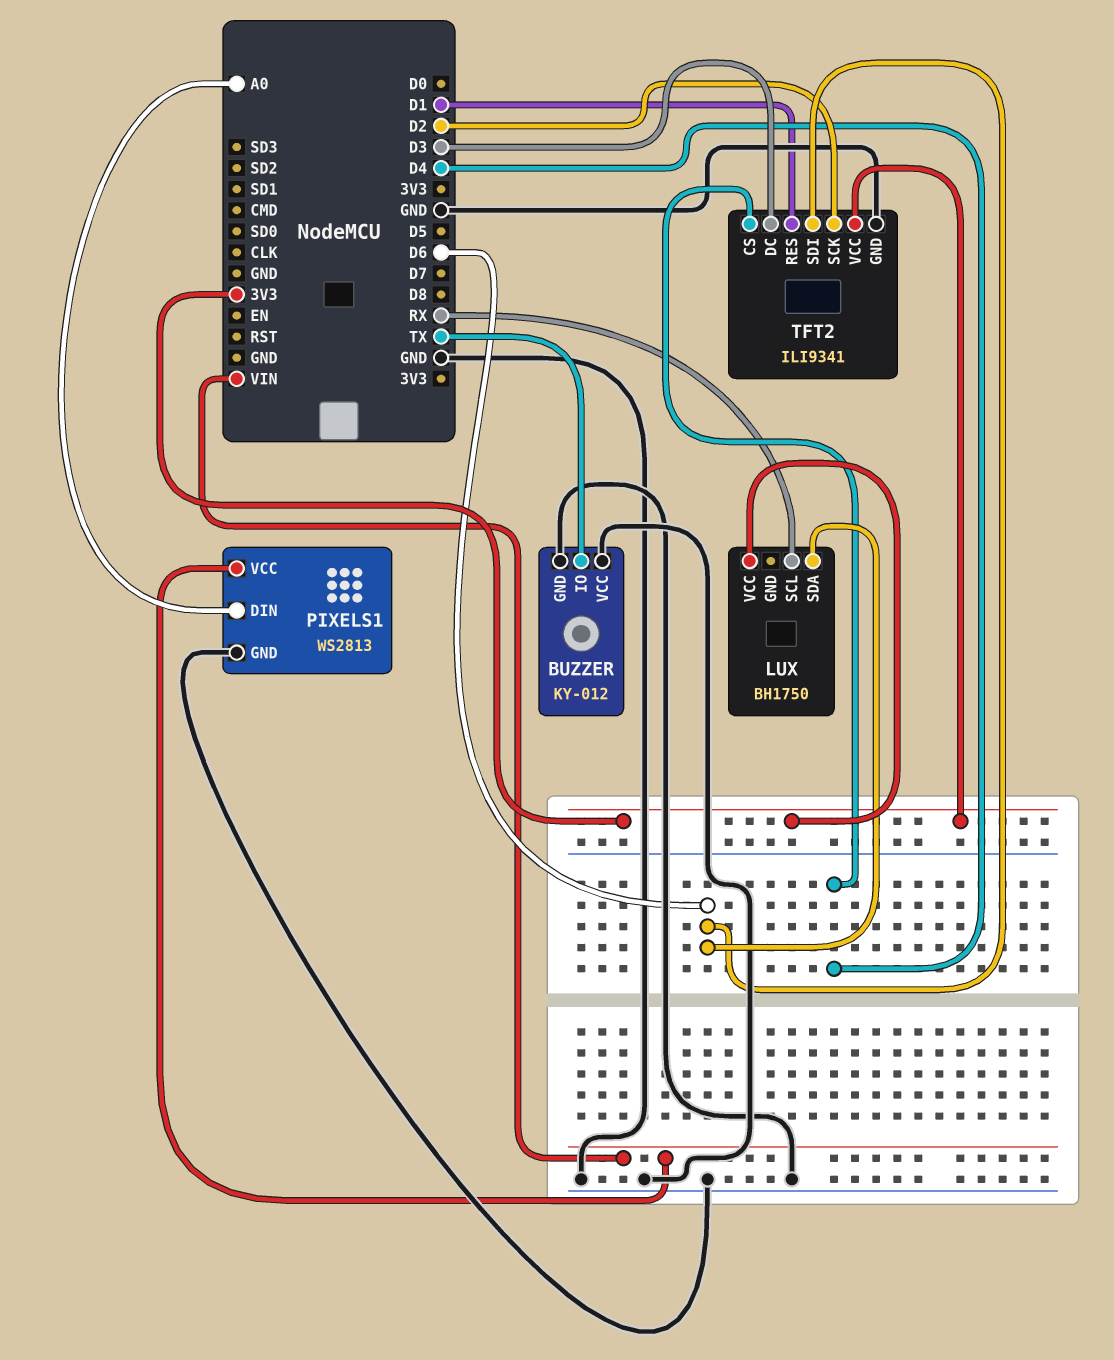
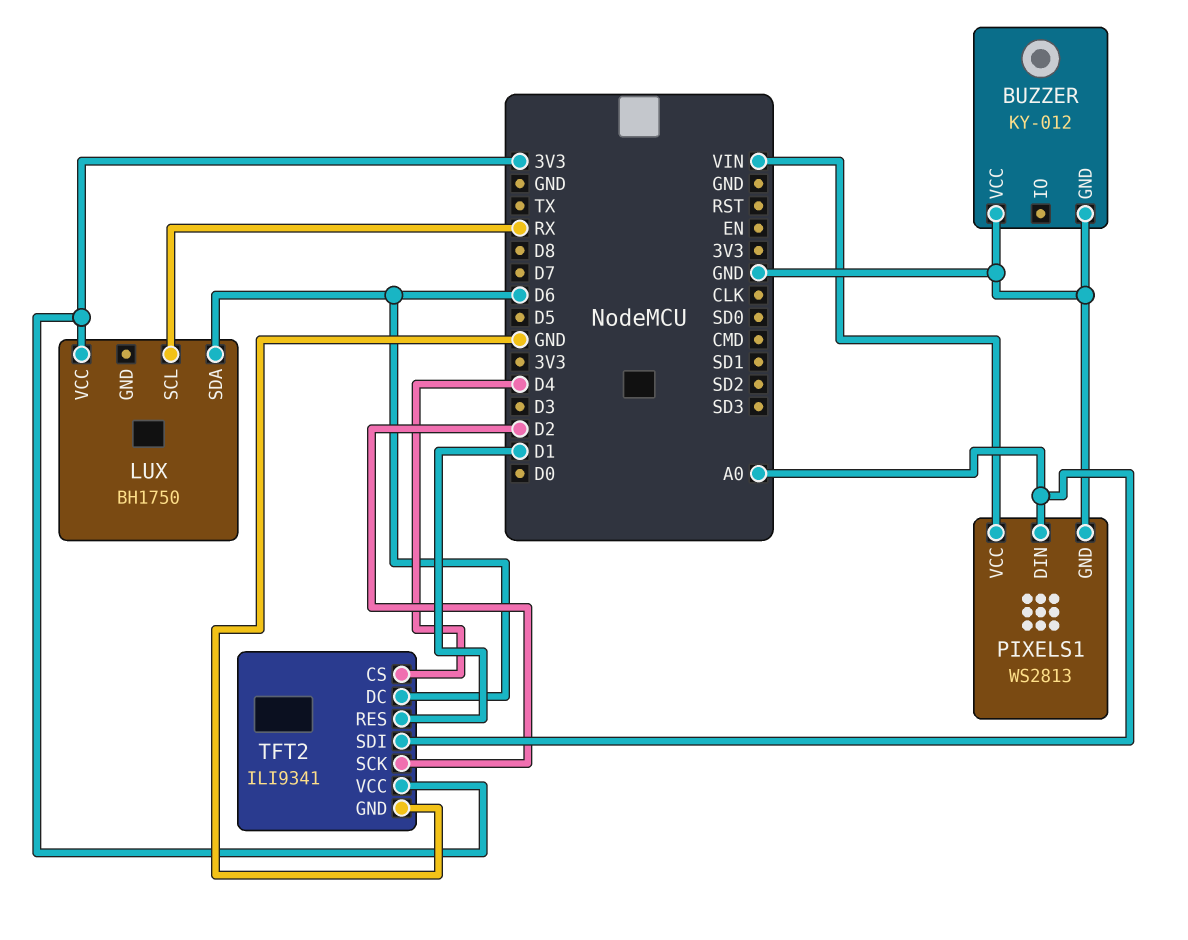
BUZZER pin IO: TX -> none
TFT2 pin DC: D3 -> D6
TFT2 pin SDI: D6 -> A0

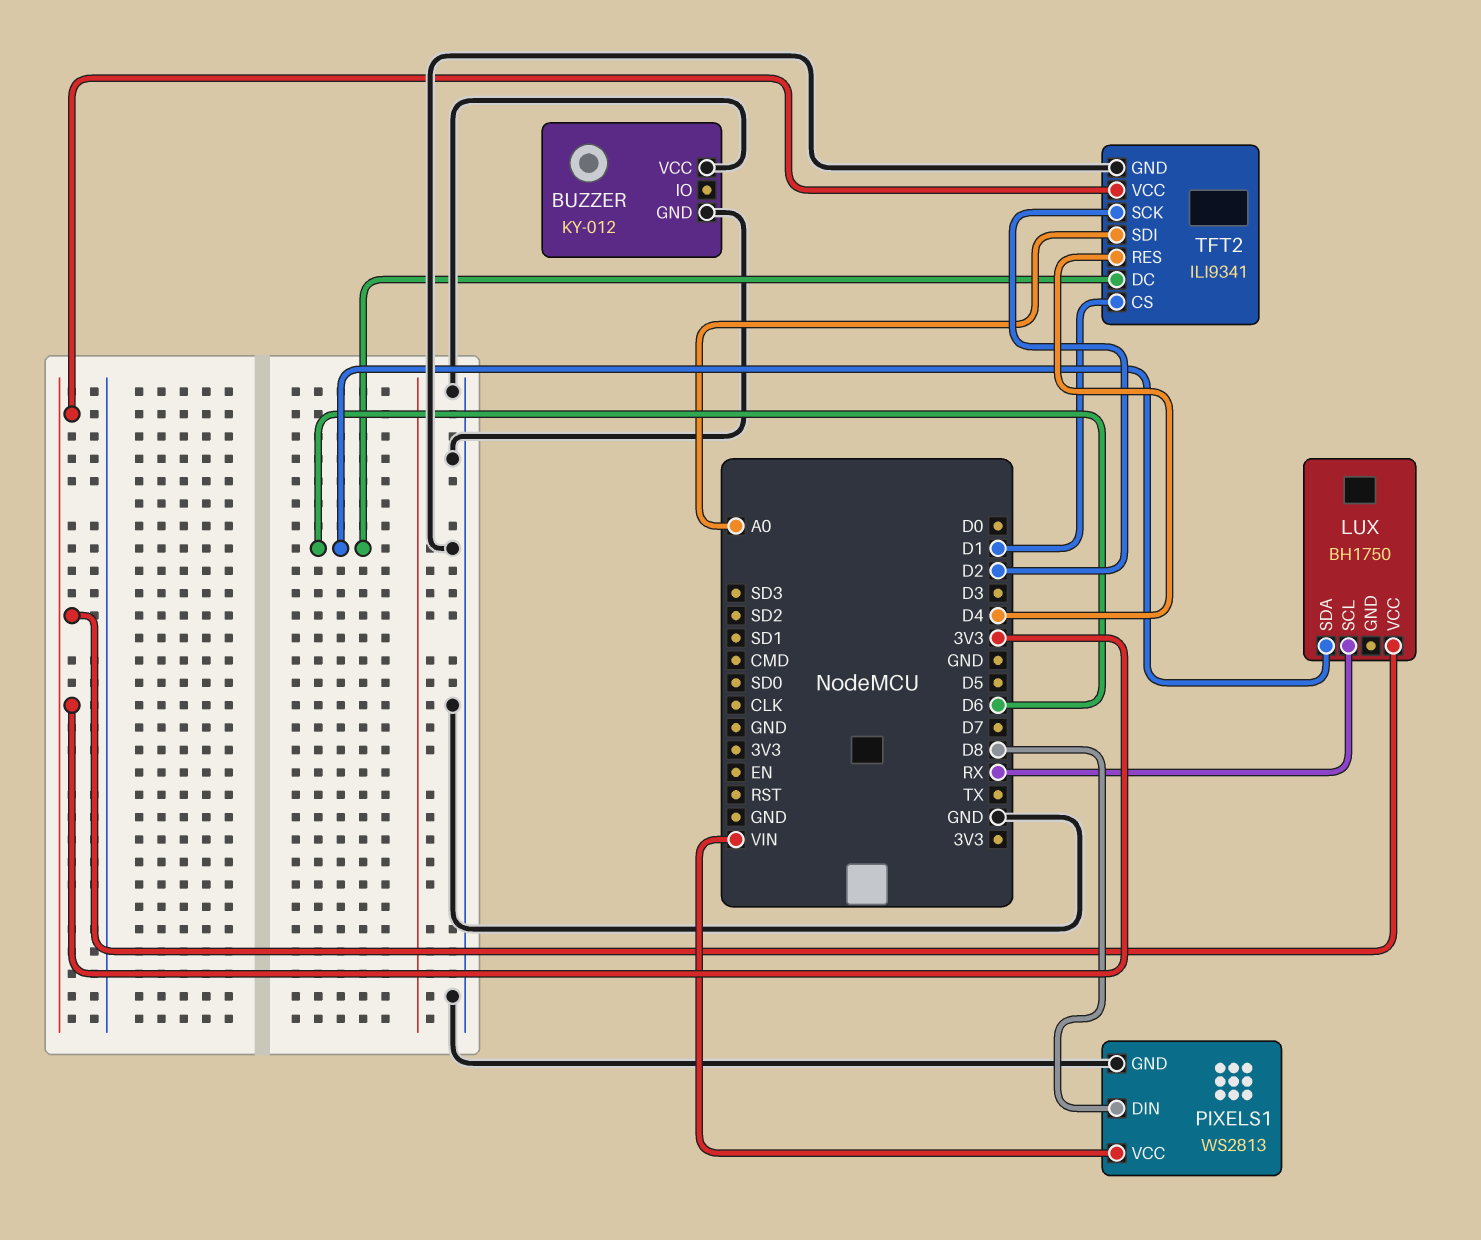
PIXELS1 pin DIN: A0 -> D8
TFT2 pin CS: D4 -> D1
TFT2 pin RES: D1 -> D4

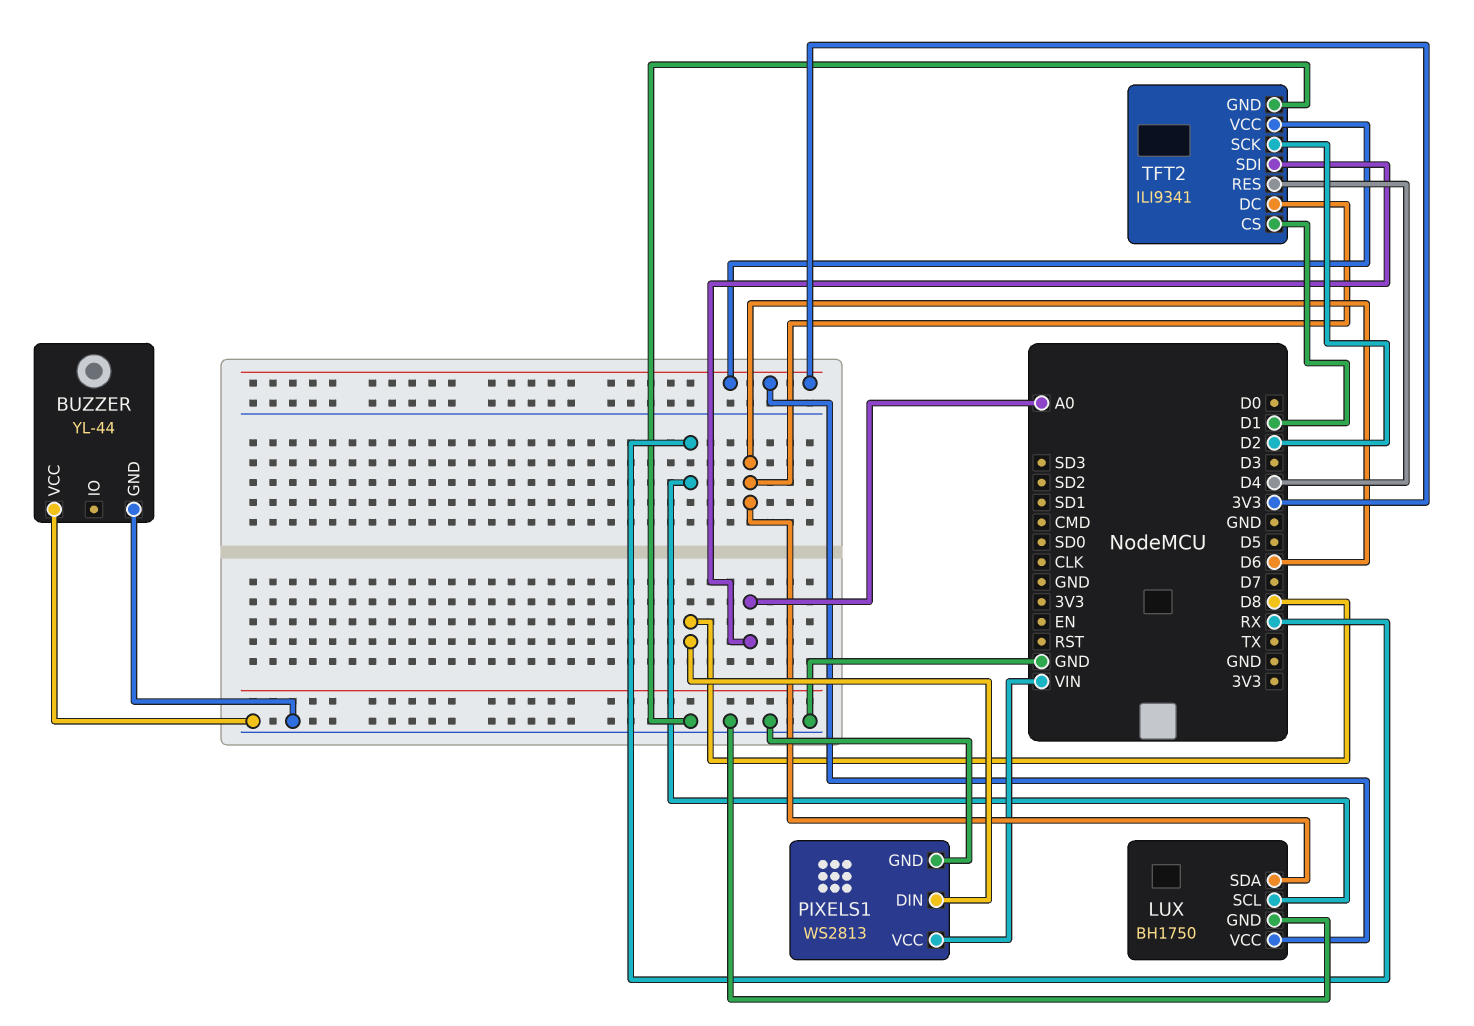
BUZZER: KY-012 -> YL-44
LUX pin GND: none -> GND

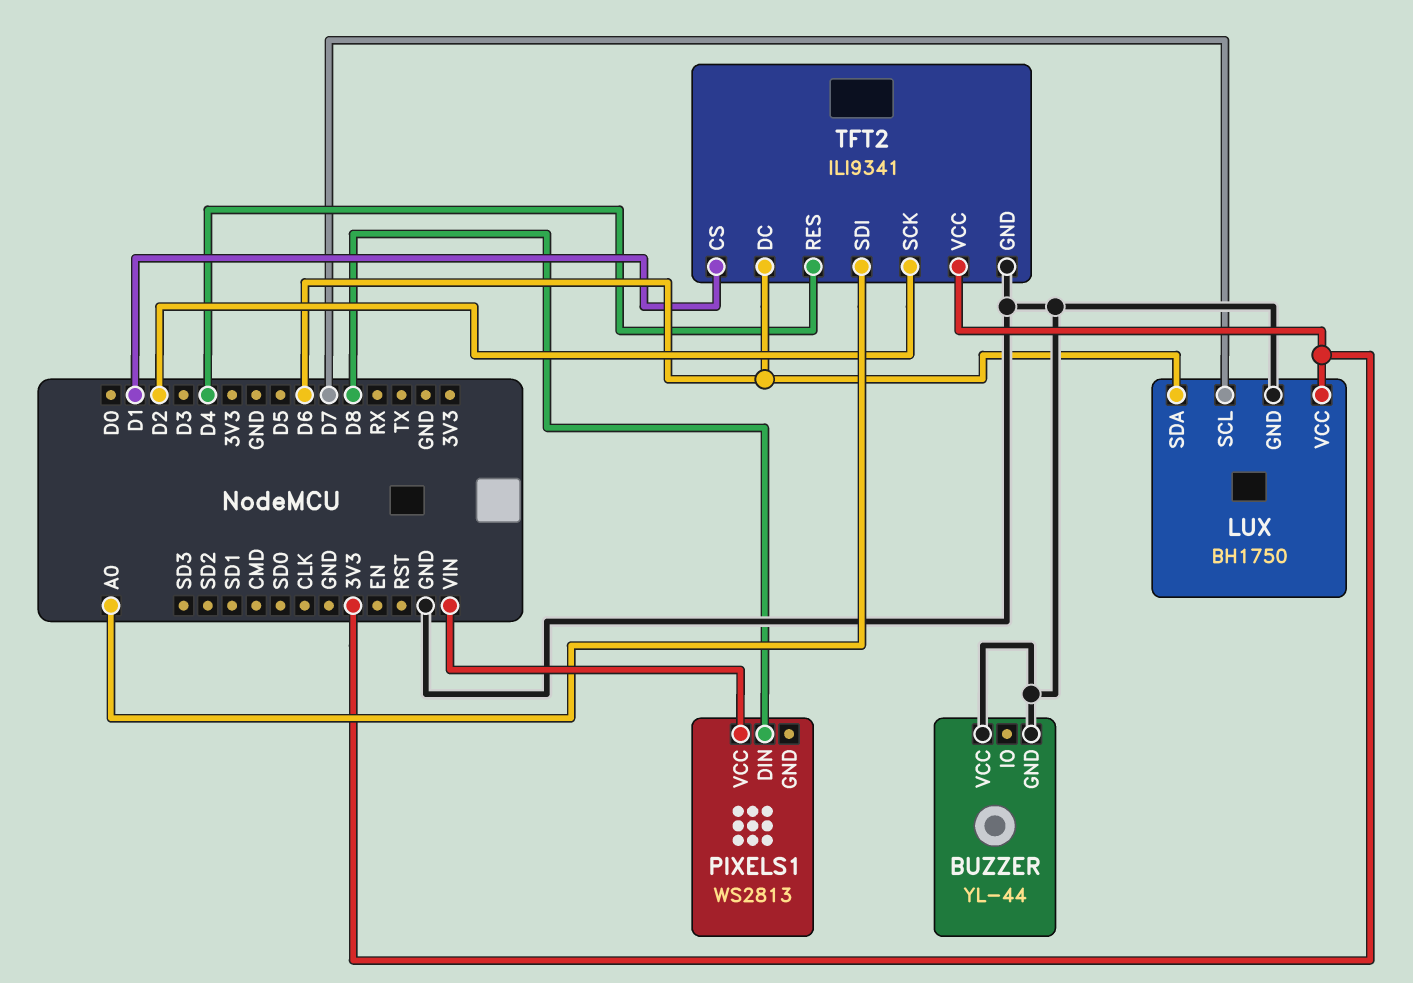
LUX pin SCL: RX -> D7
PIXELS1 pin GND: GND -> none

